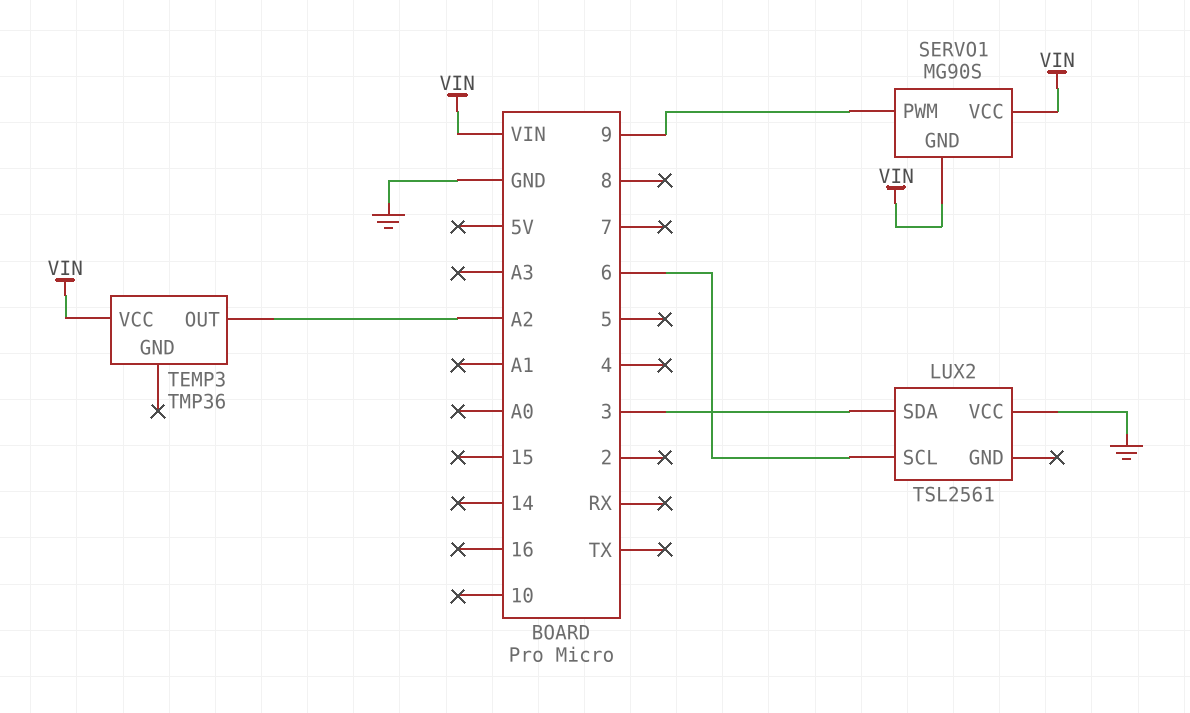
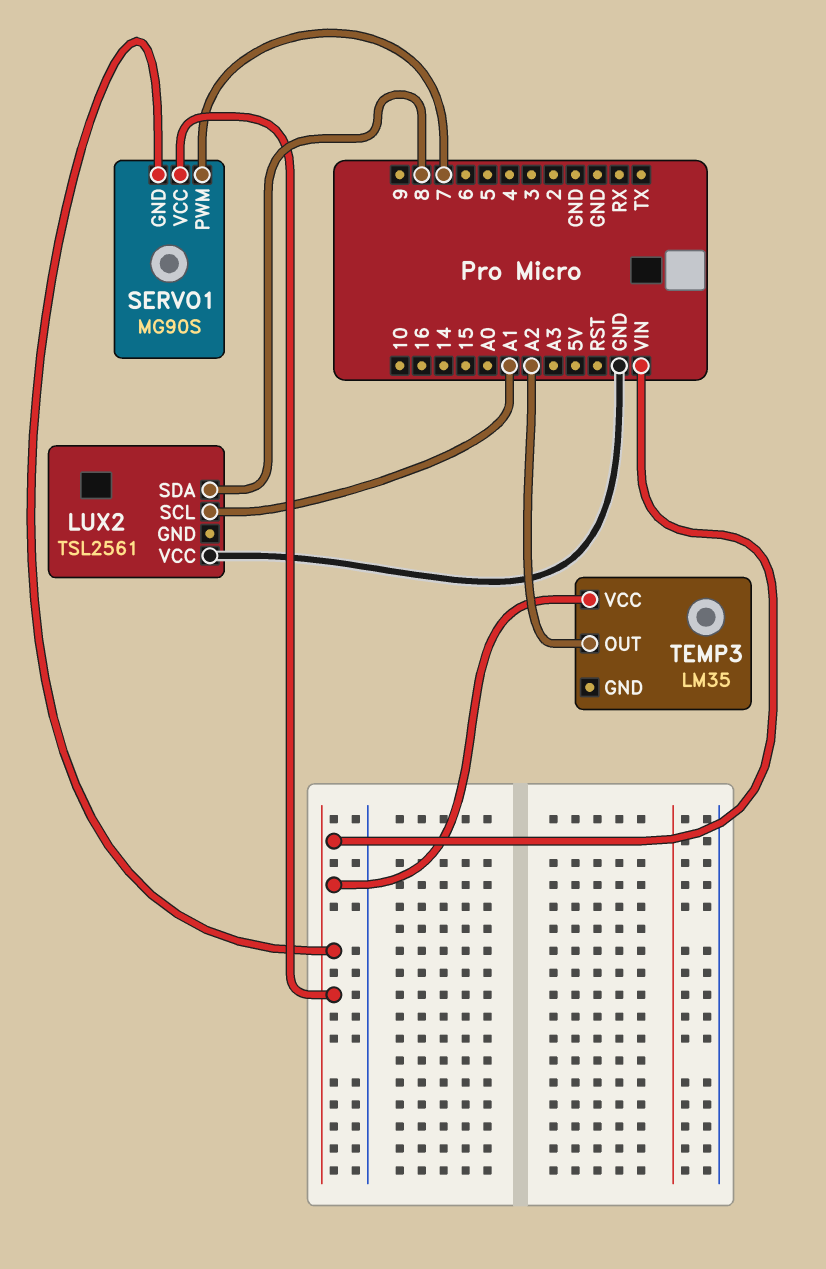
LUX2 pin SCL: 6 -> A1
LUX2 pin SDA: 3 -> 8
SERVO1 pin PWM: 9 -> 7
TEMP3: TMP36 -> LM35

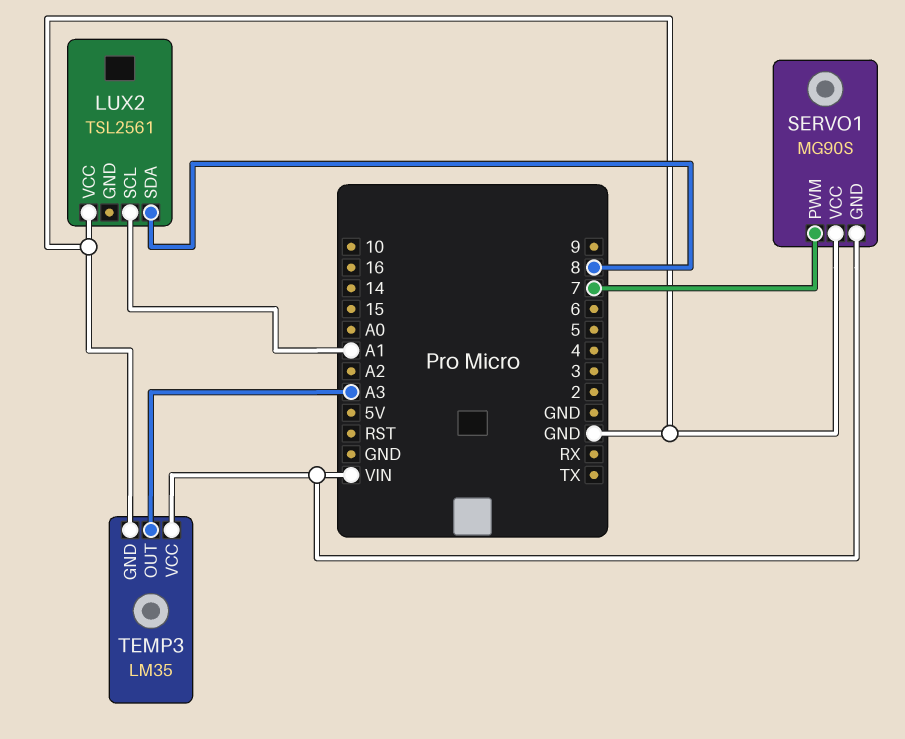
SERVO1 pin VCC: VIN -> GND
TEMP3 pin GND: none -> GND
TEMP3 pin OUT: A2 -> A3

